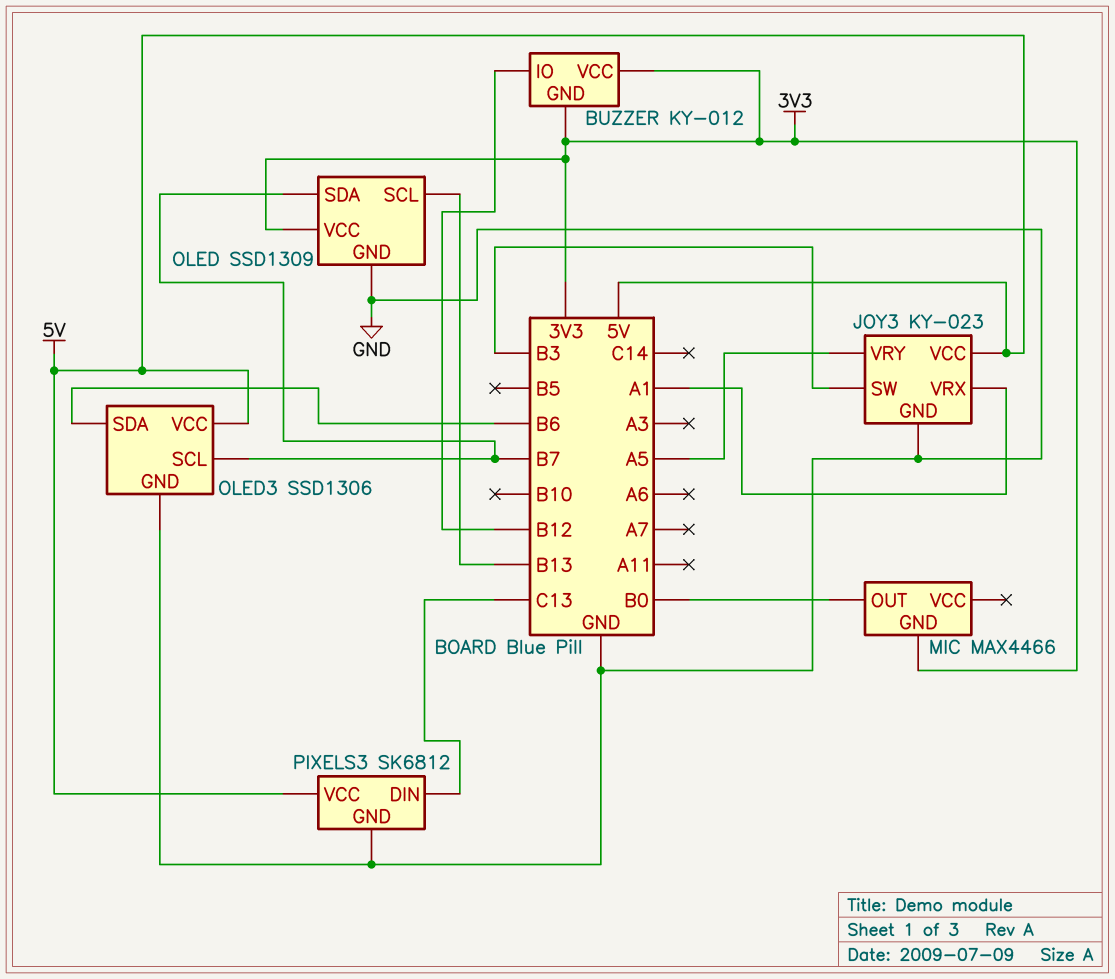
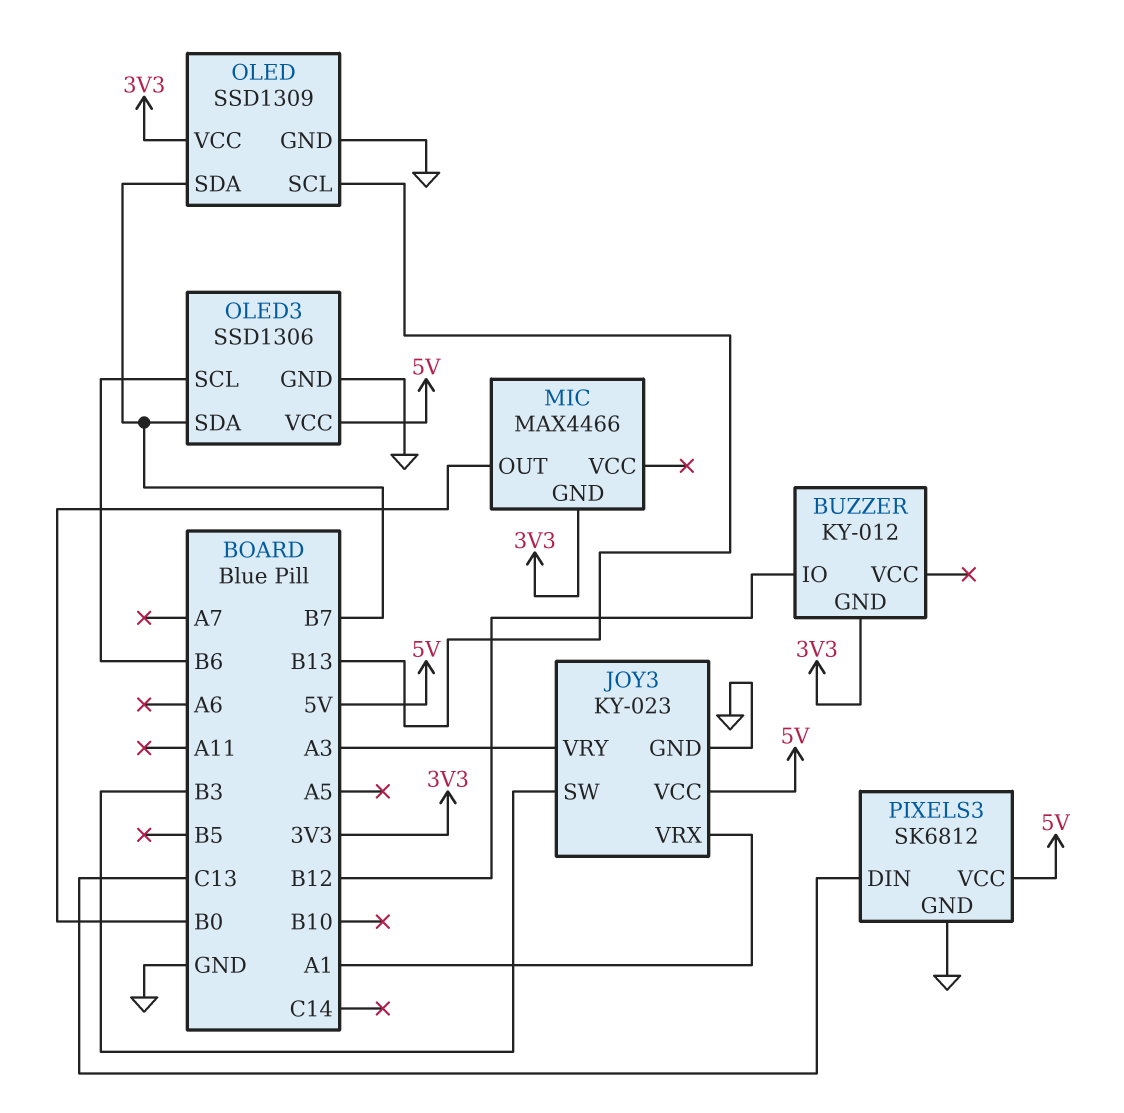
BUZZER pin VCC: 3V3 -> none
JOY3 pin VRY: A5 -> A3
OLED3 pin SCL: B7 -> B6
OLED3 pin SDA: B6 -> B7

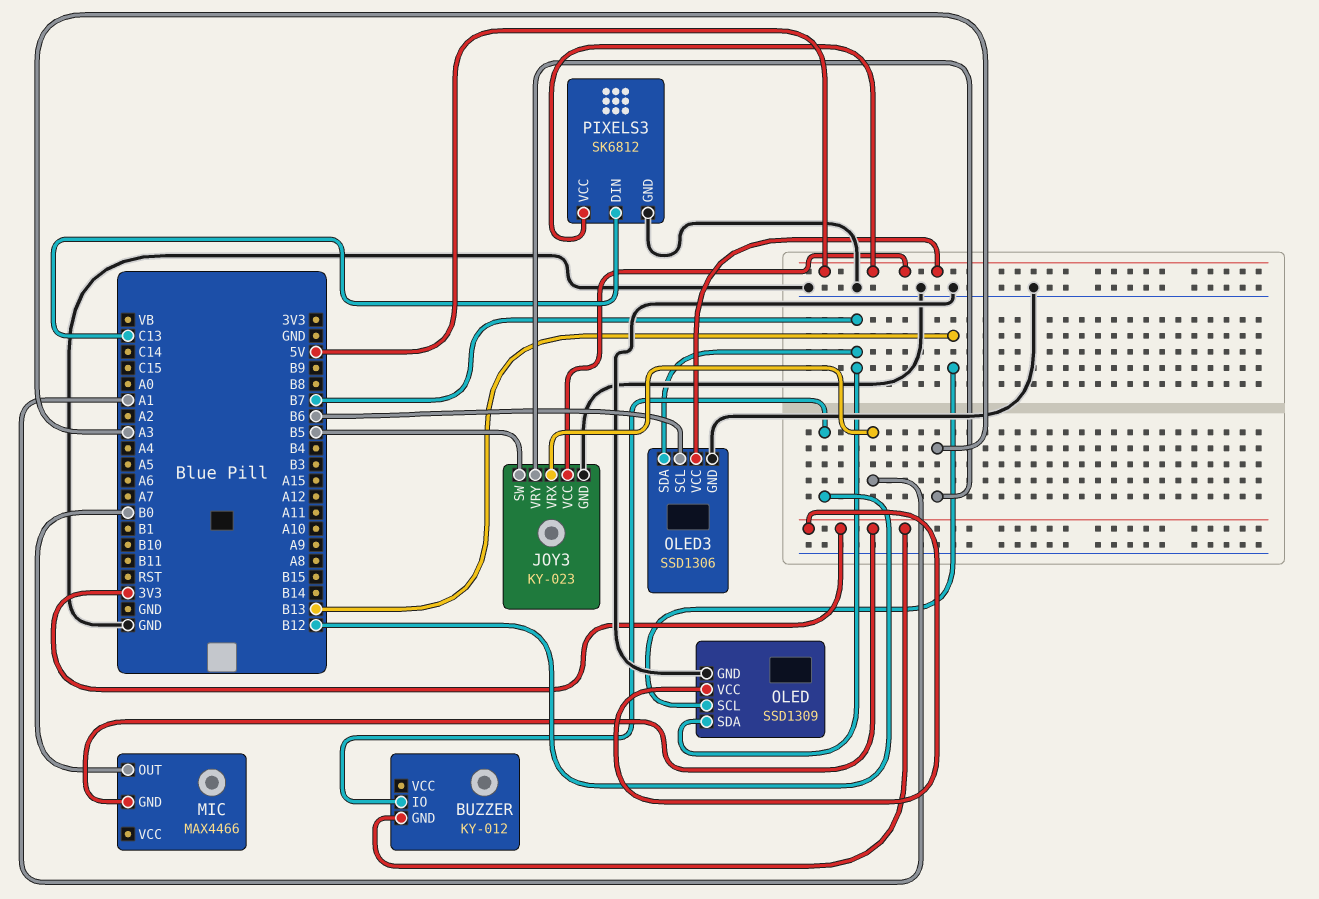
JOY3 pin SW: B3 -> B5

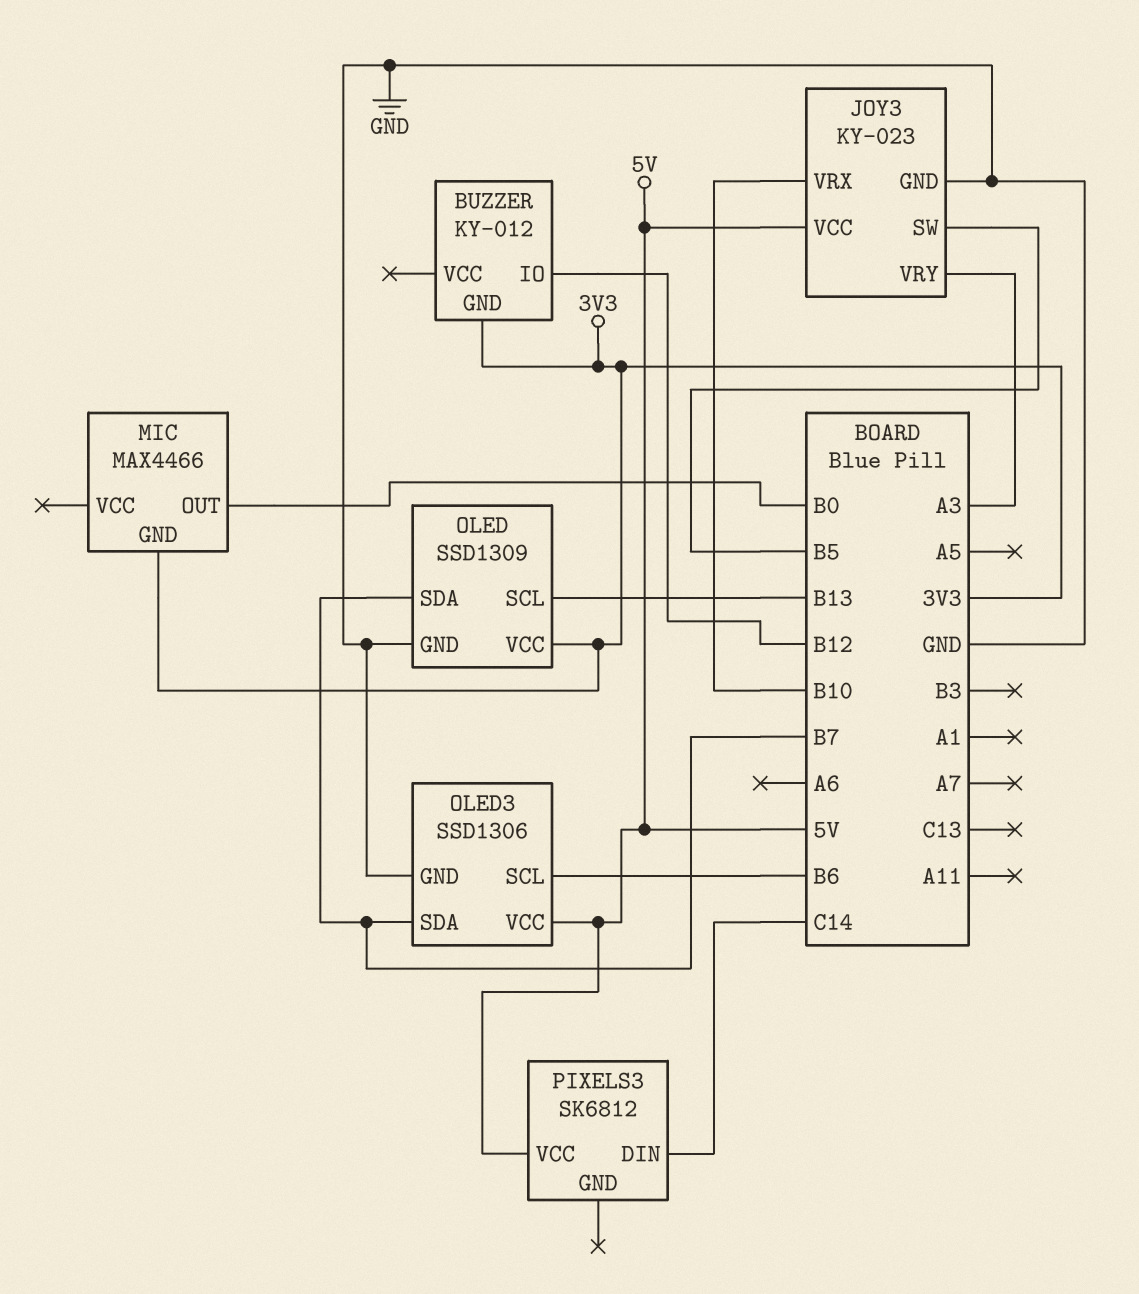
JOY3 pin VRX: A1 -> B10
PIXELS3 pin DIN: C13 -> C14
PIXELS3 pin GND: GND -> none

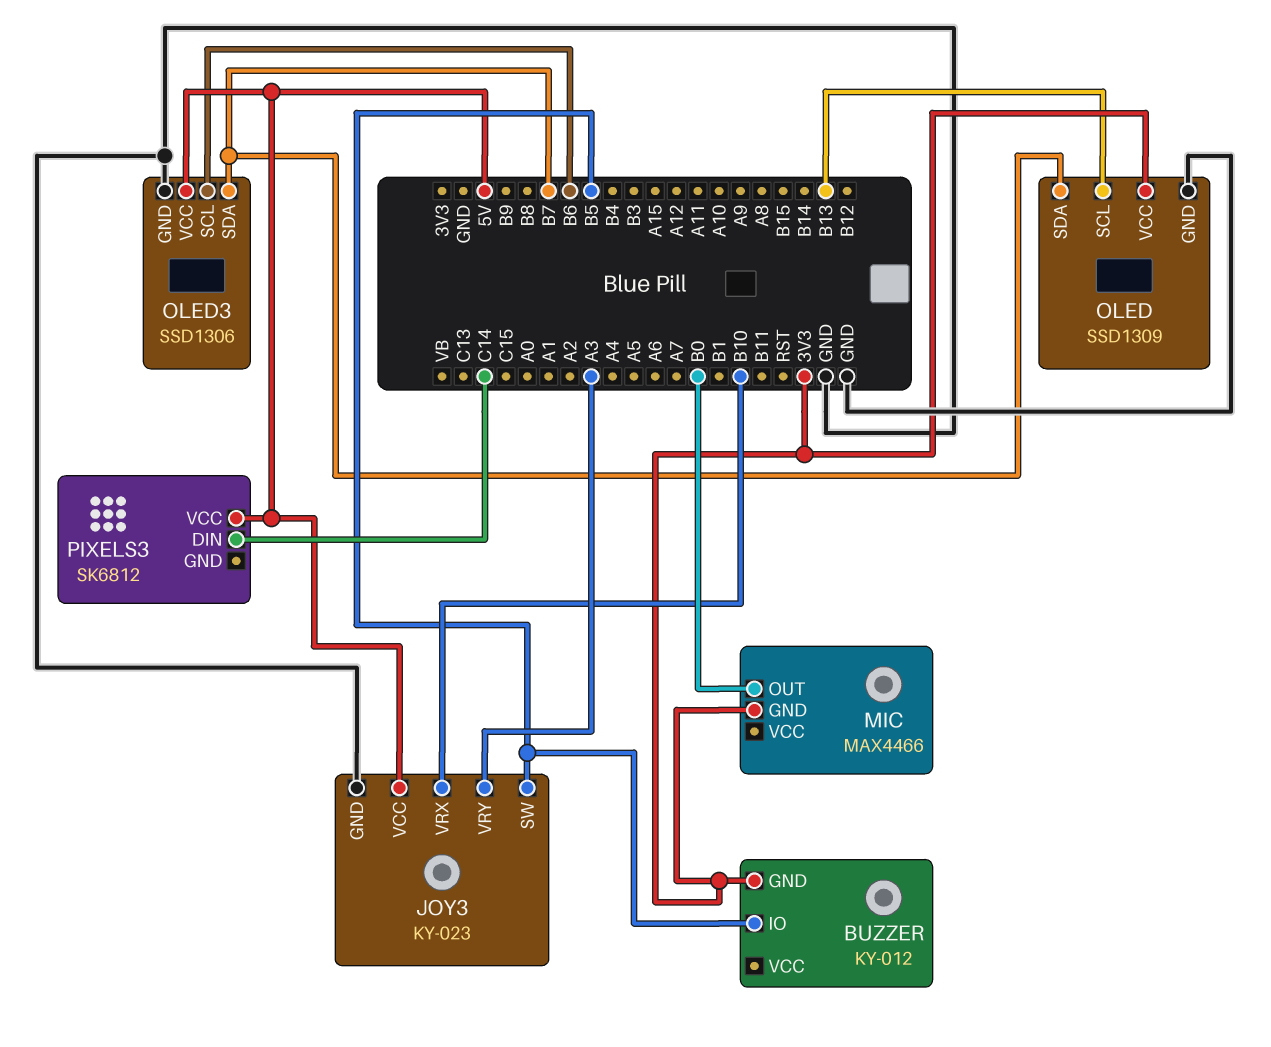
BUZZER pin IO: B12 -> B5

